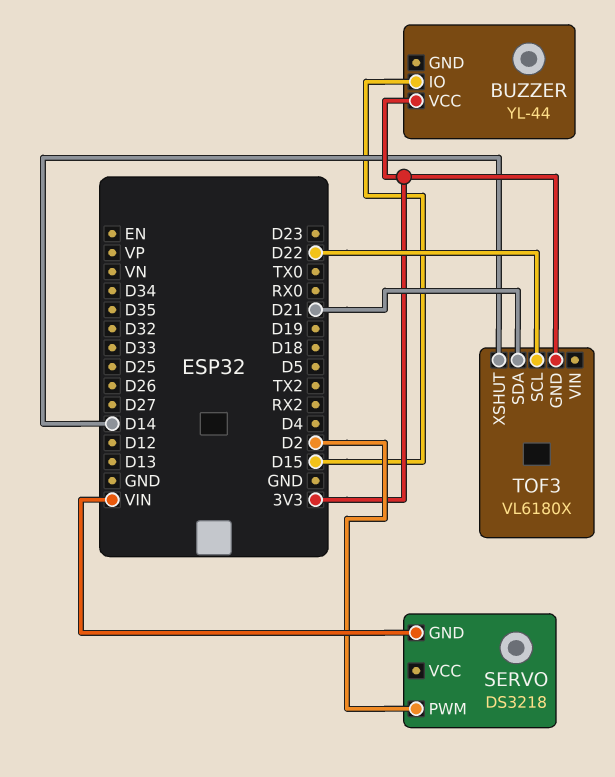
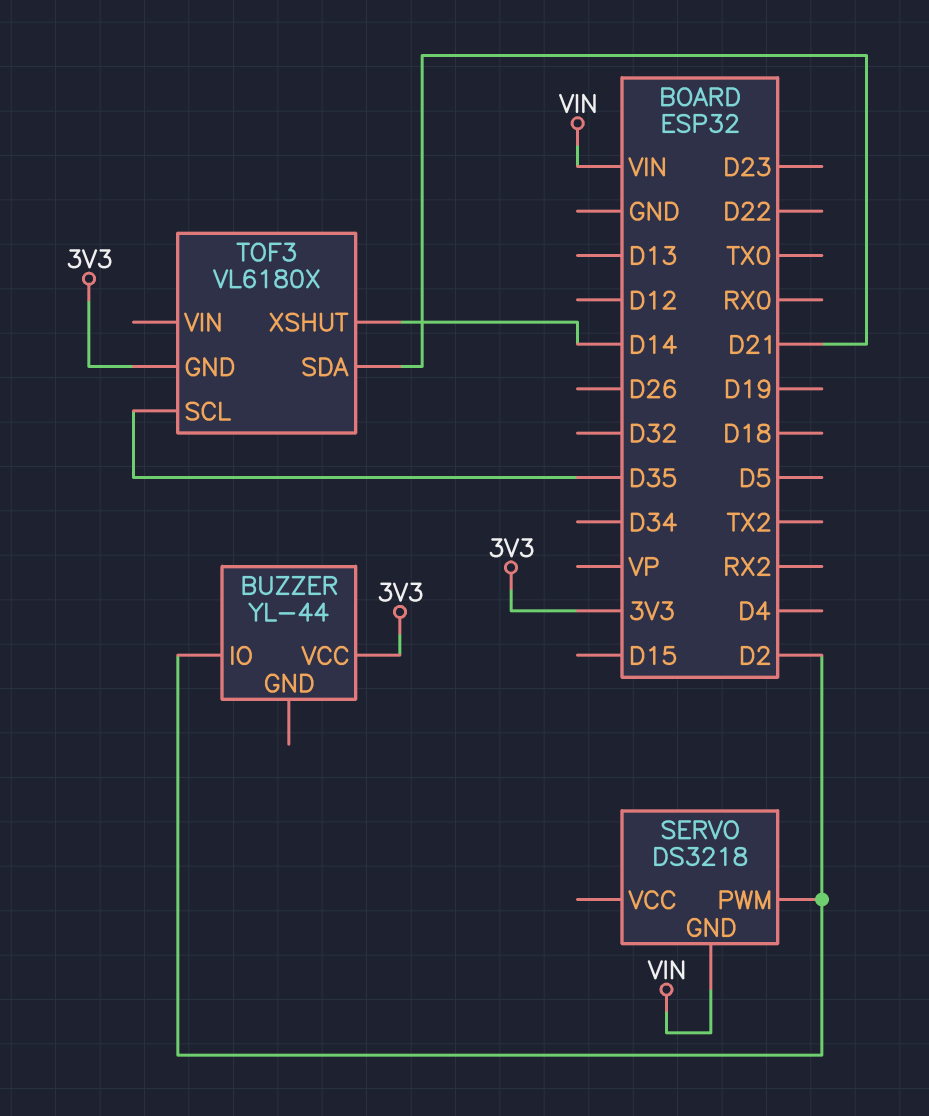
BUZZER pin IO: D15 -> D2
TOF3 pin SCL: D22 -> D35

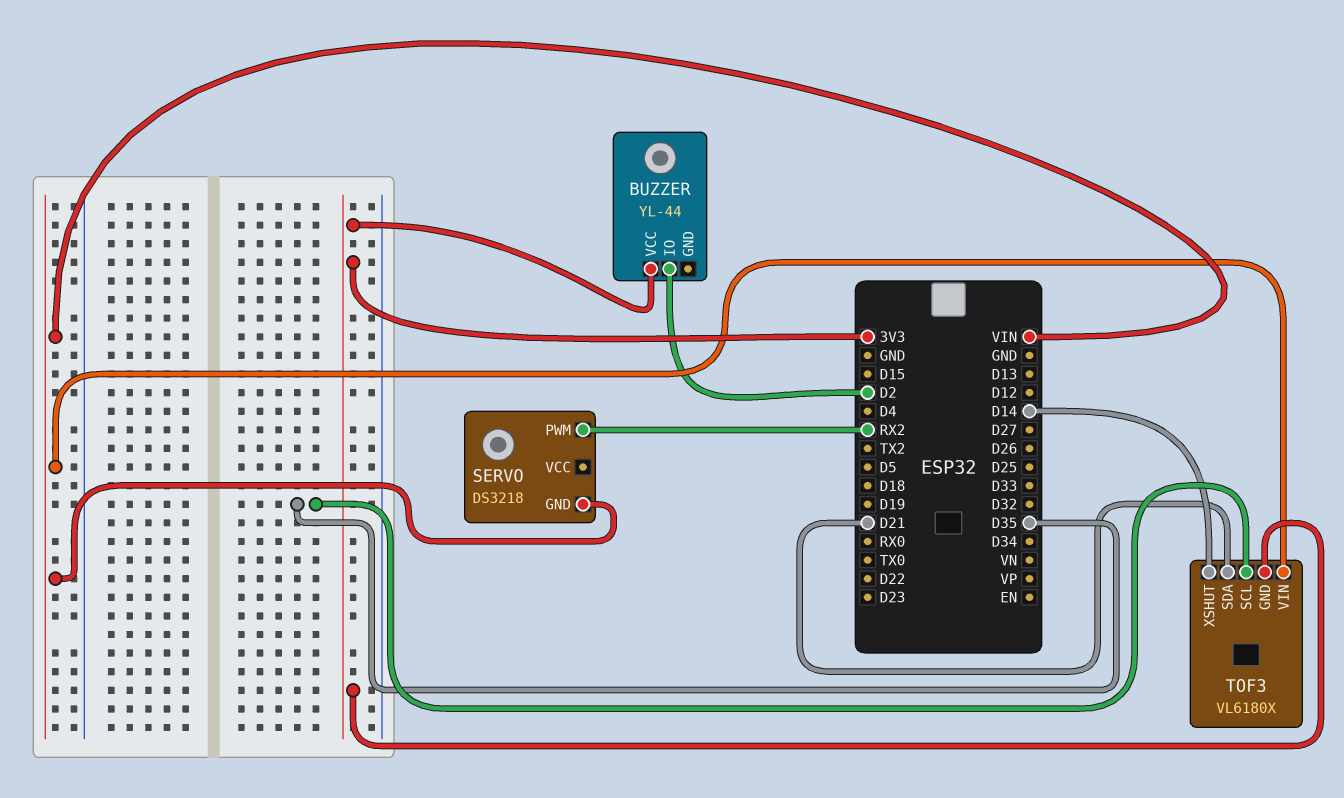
SERVO pin PWM: D2 -> RX2
TOF3 pin VIN: none -> VIN

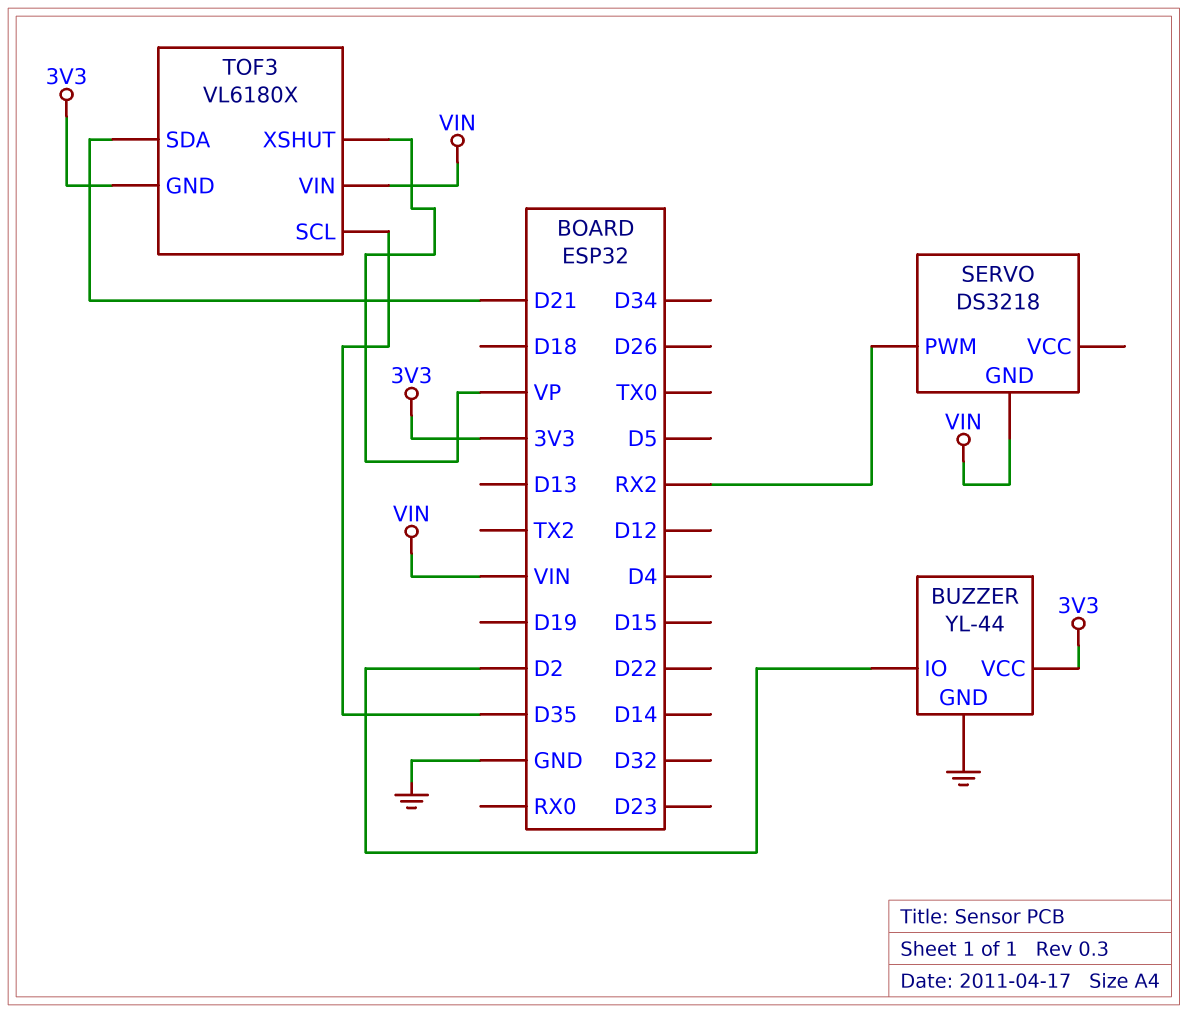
BUZZER pin GND: none -> GND
TOF3 pin XSHUT: D14 -> VP

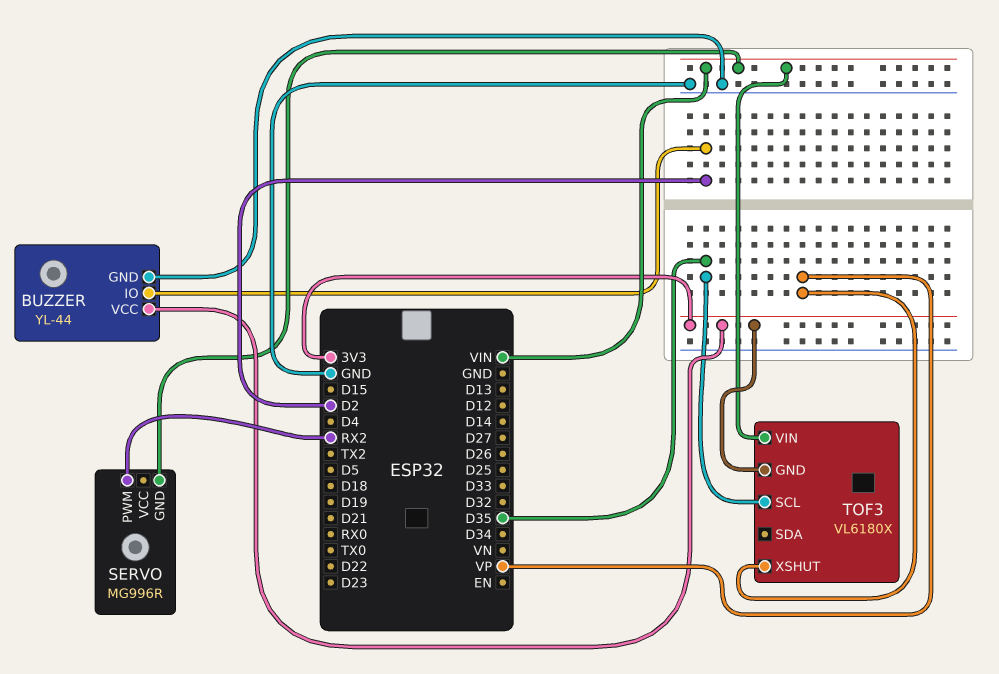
SERVO: DS3218 -> MG996R
TOF3 pin SDA: D21 -> none

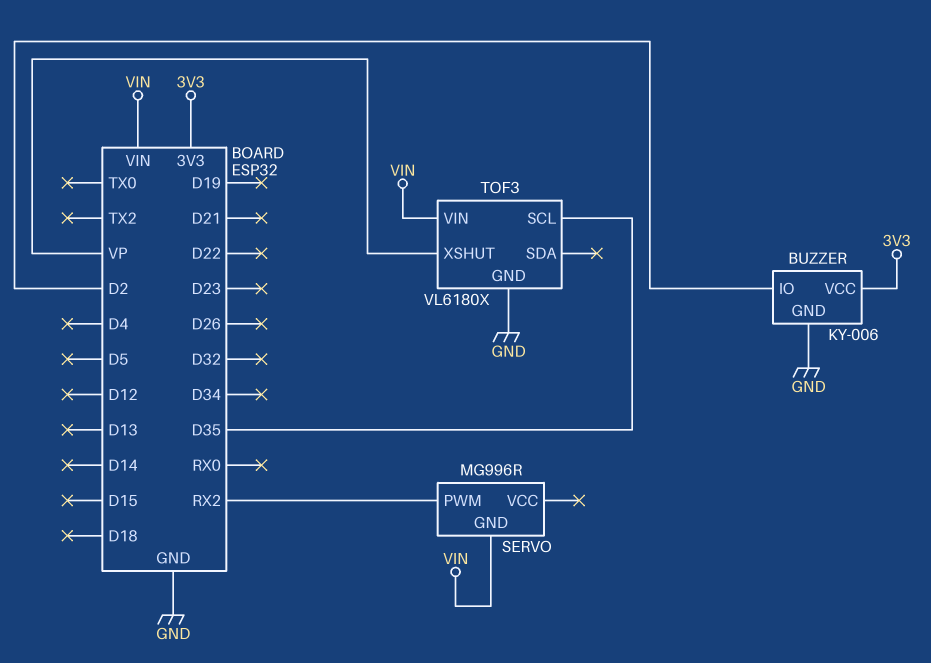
BUZZER: YL-44 -> KY-006
TOF3 pin GND: 3V3 -> GND

